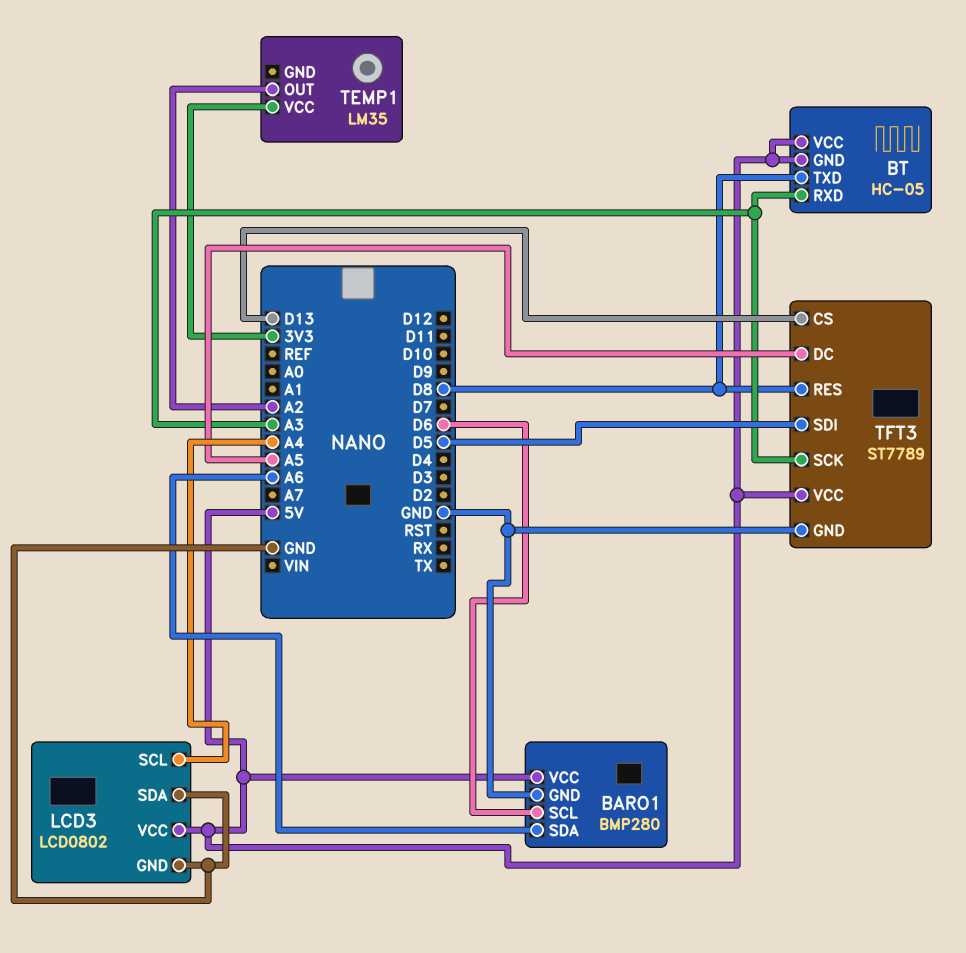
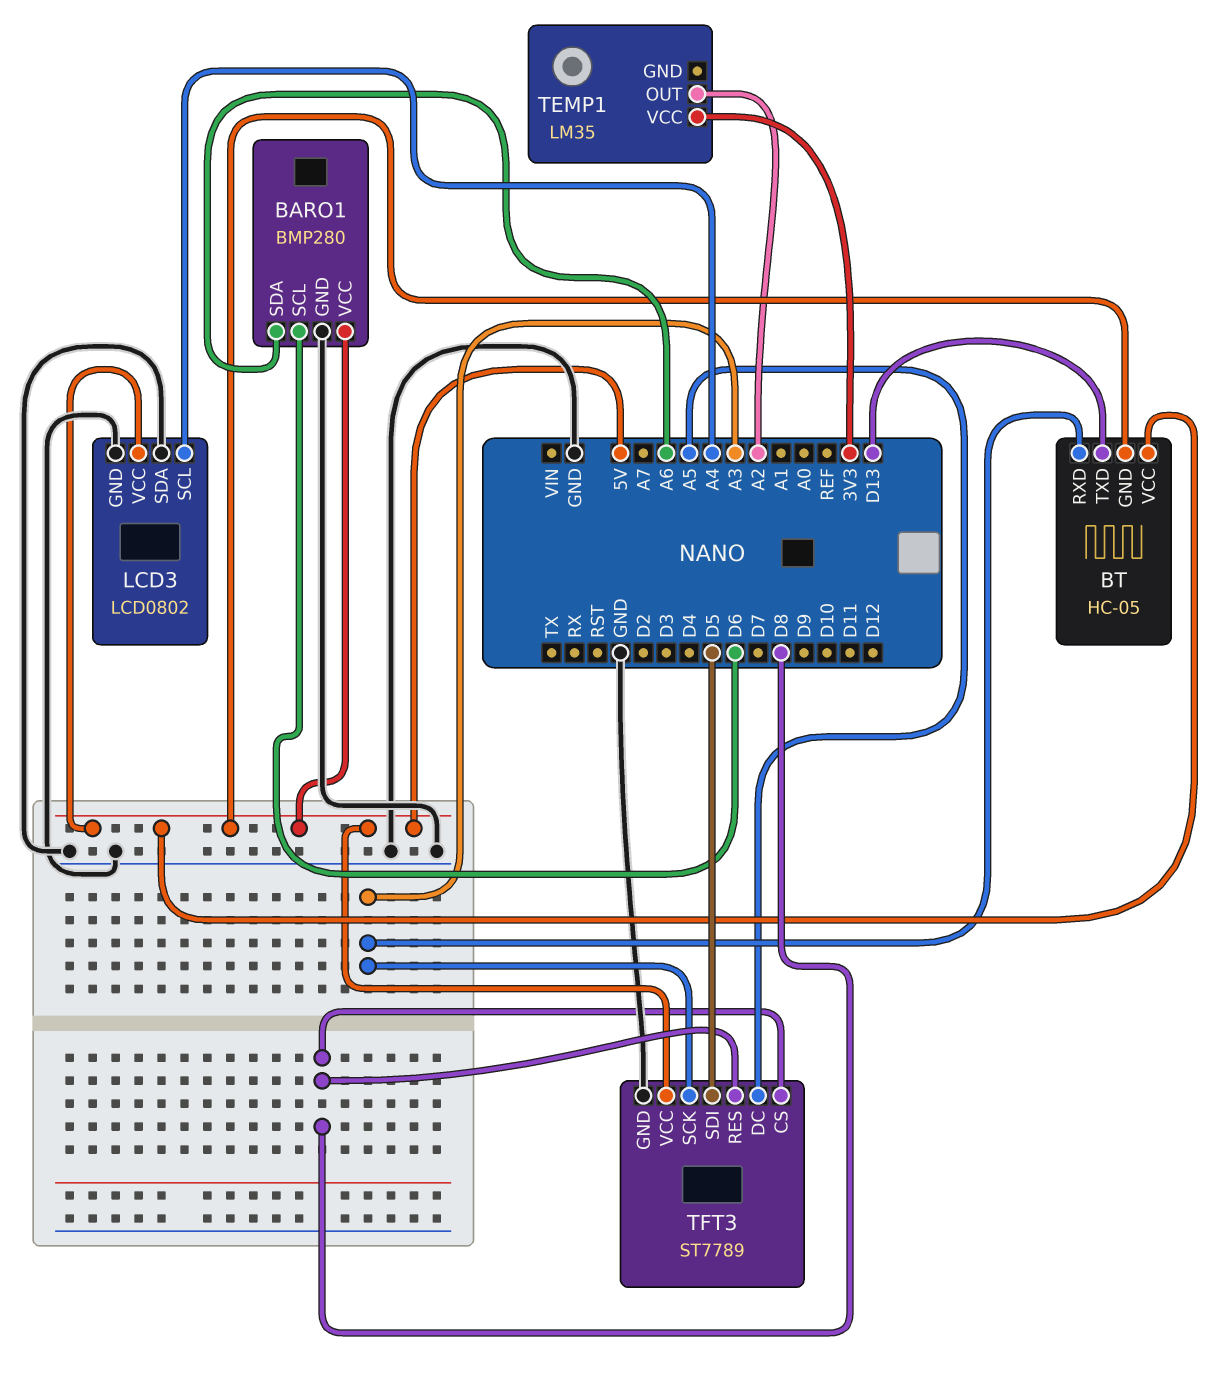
BT pin TXD: D8 -> D13
TFT3 pin CS: D13 -> D8

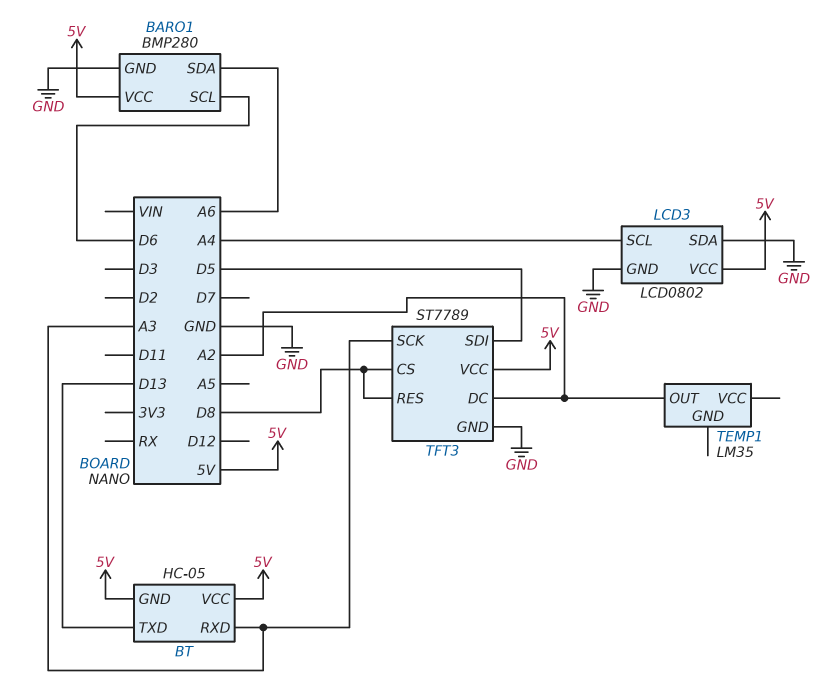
TEMP1 pin VCC: 3V3 -> none
TFT3 pin DC: A5 -> A2

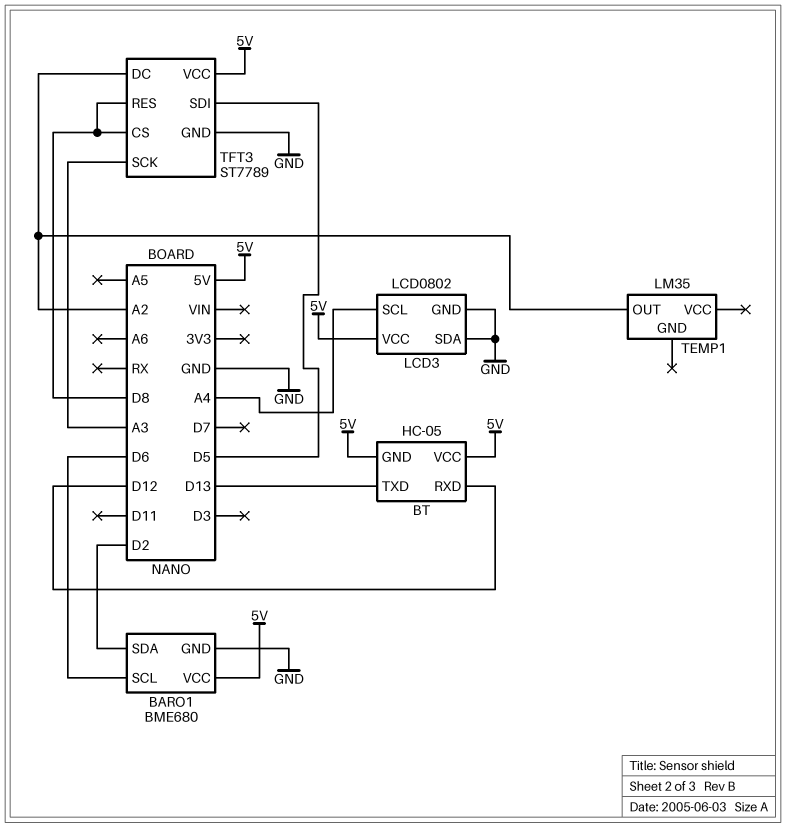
BARO1: BMP280 -> BME680
BARO1 pin SDA: A6 -> D2
BT pin RXD: A3 -> D12

